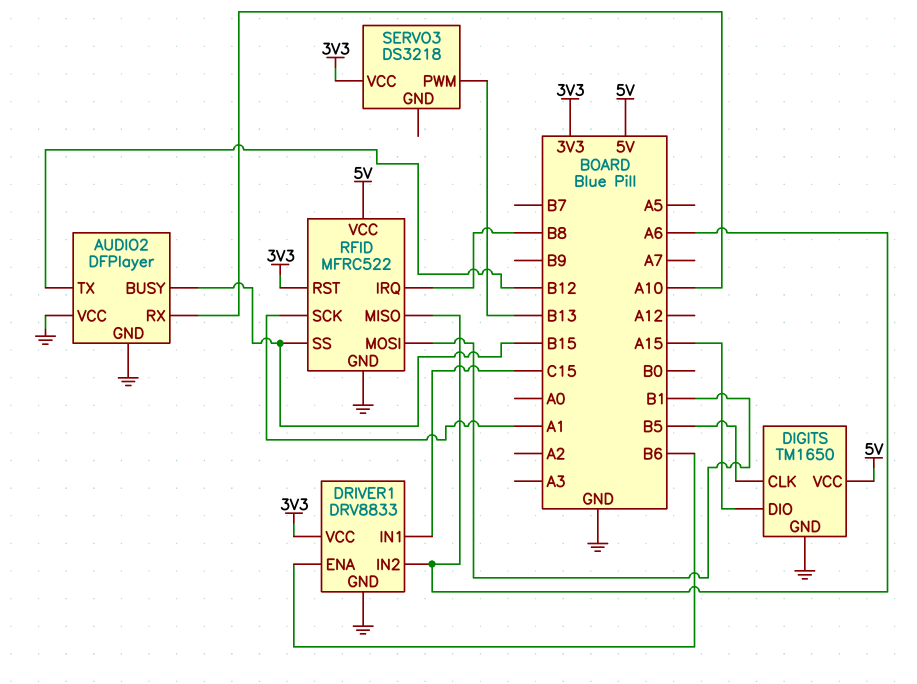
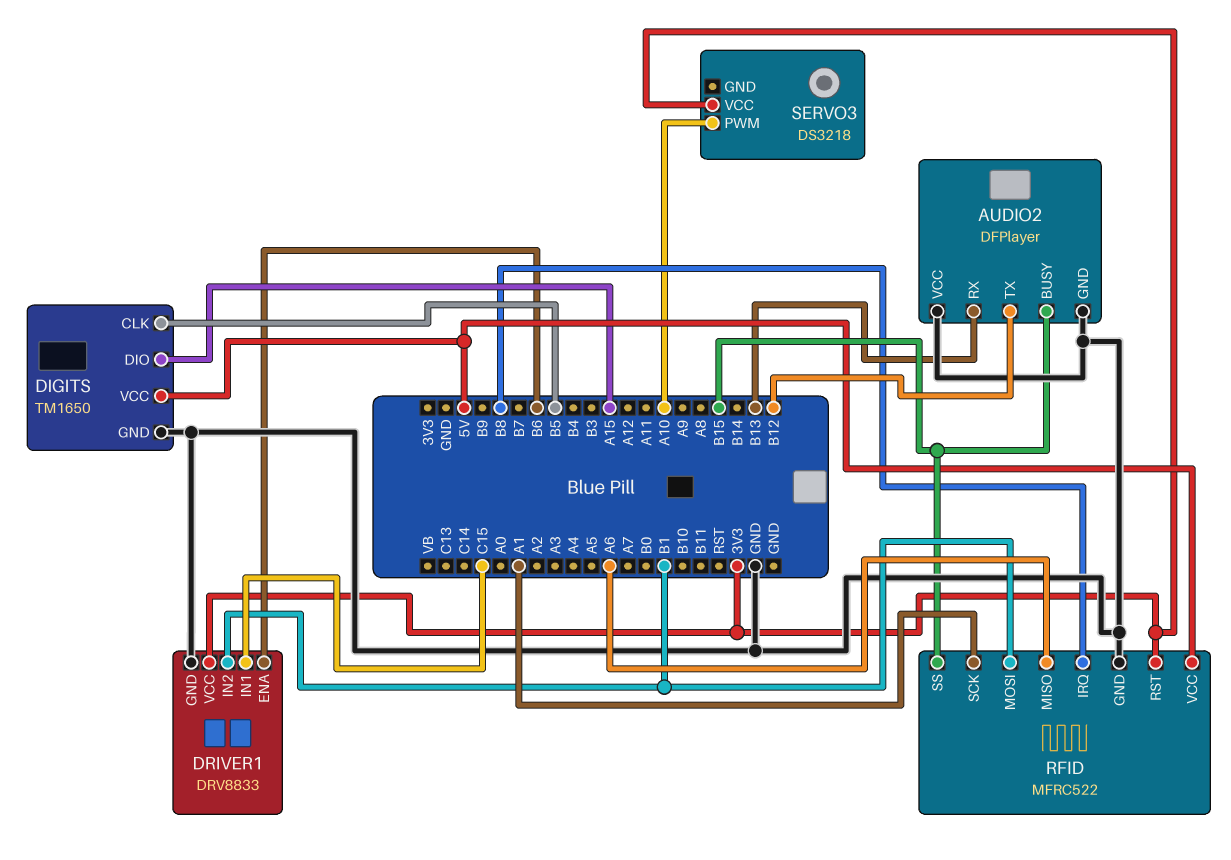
AUDIO2 pin RX: A10 -> B13
DRIVER1 pin IN2: A6 -> B1
SERVO3 pin PWM: B13 -> A10

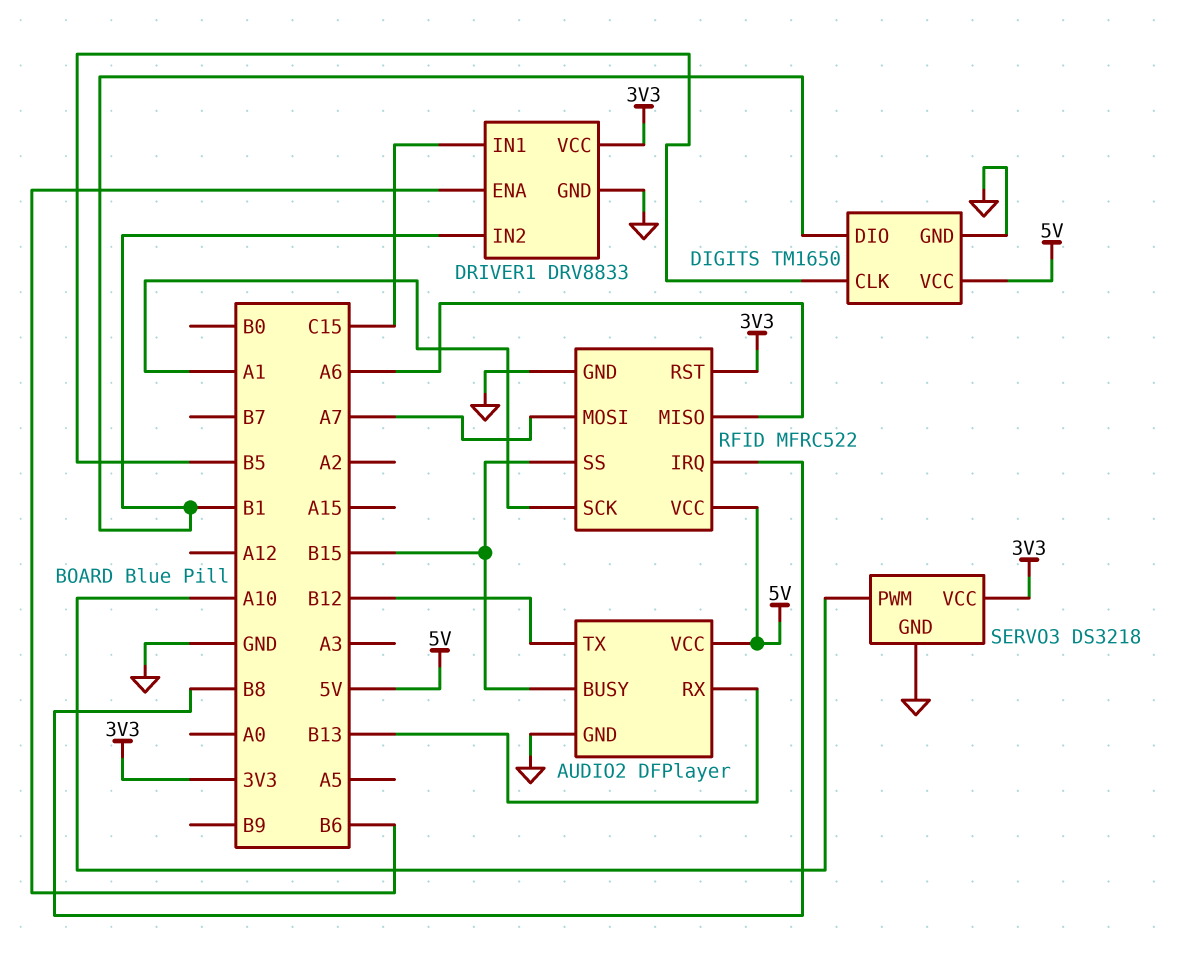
AUDIO2 pin VCC: GND -> 5V
DIGITS pin DIO: A15 -> B1
RFID pin MOSI: B1 -> A7
SERVO3 pin GND: none -> GND

